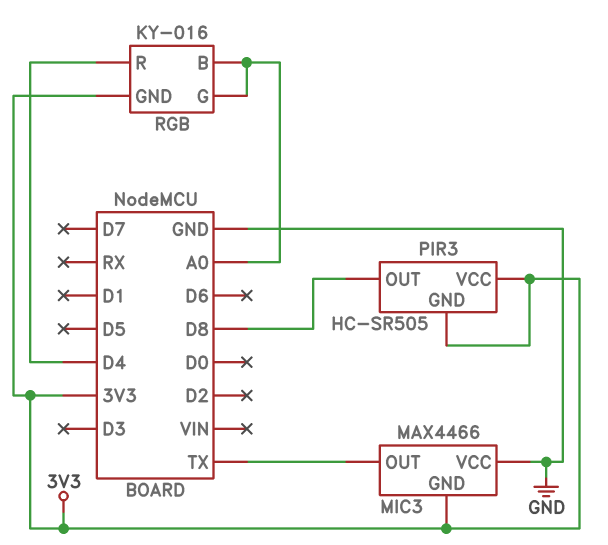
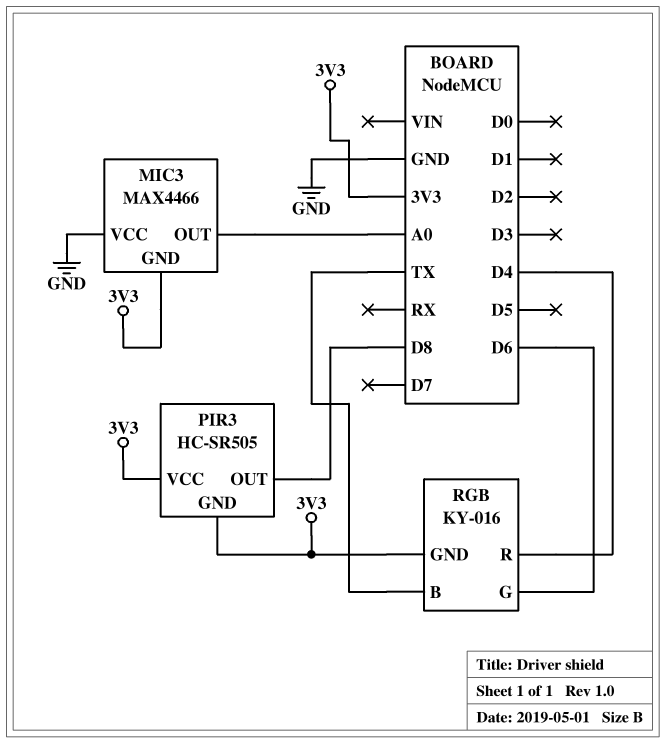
MIC3 pin OUT: TX -> A0
RGB pin B: A0 -> TX
RGB pin G: A0 -> D6

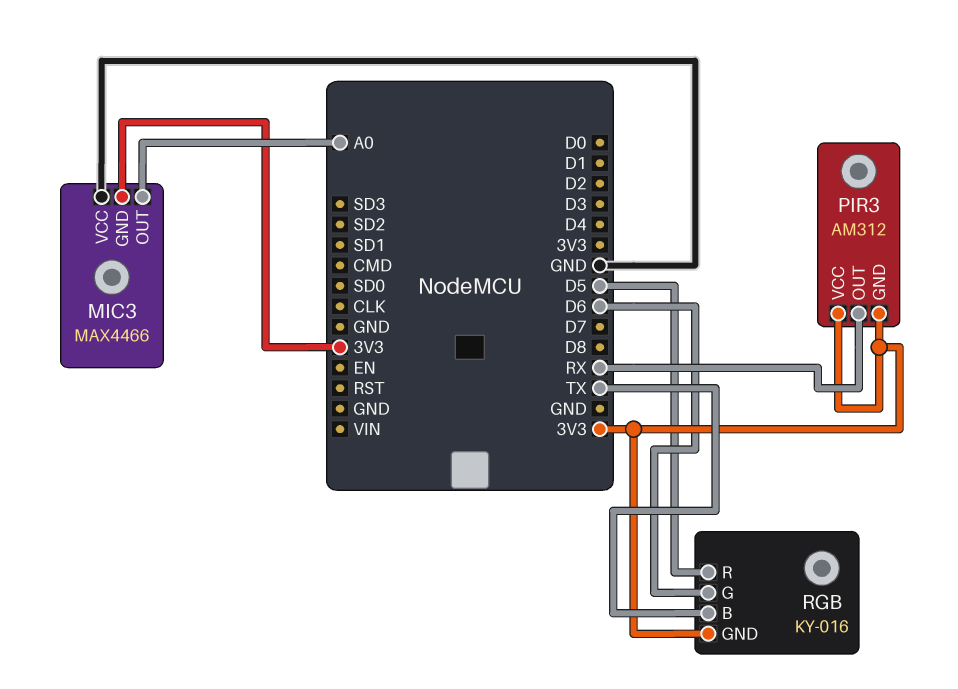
PIR3: HC-SR505 -> AM312
PIR3 pin OUT: D8 -> RX
RGB pin R: D4 -> D5

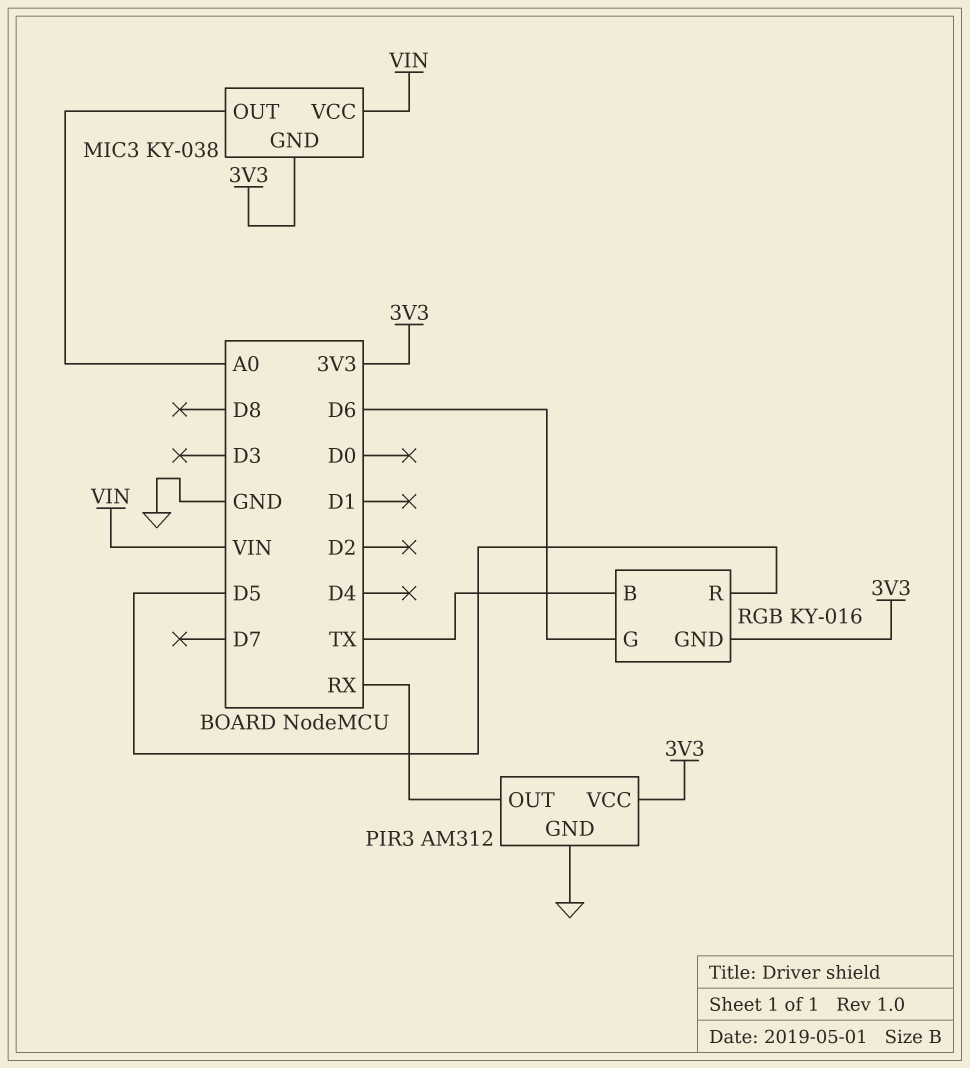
MIC3: MAX4466 -> KY-038
MIC3 pin VCC: GND -> VIN
PIR3 pin GND: 3V3 -> GND

